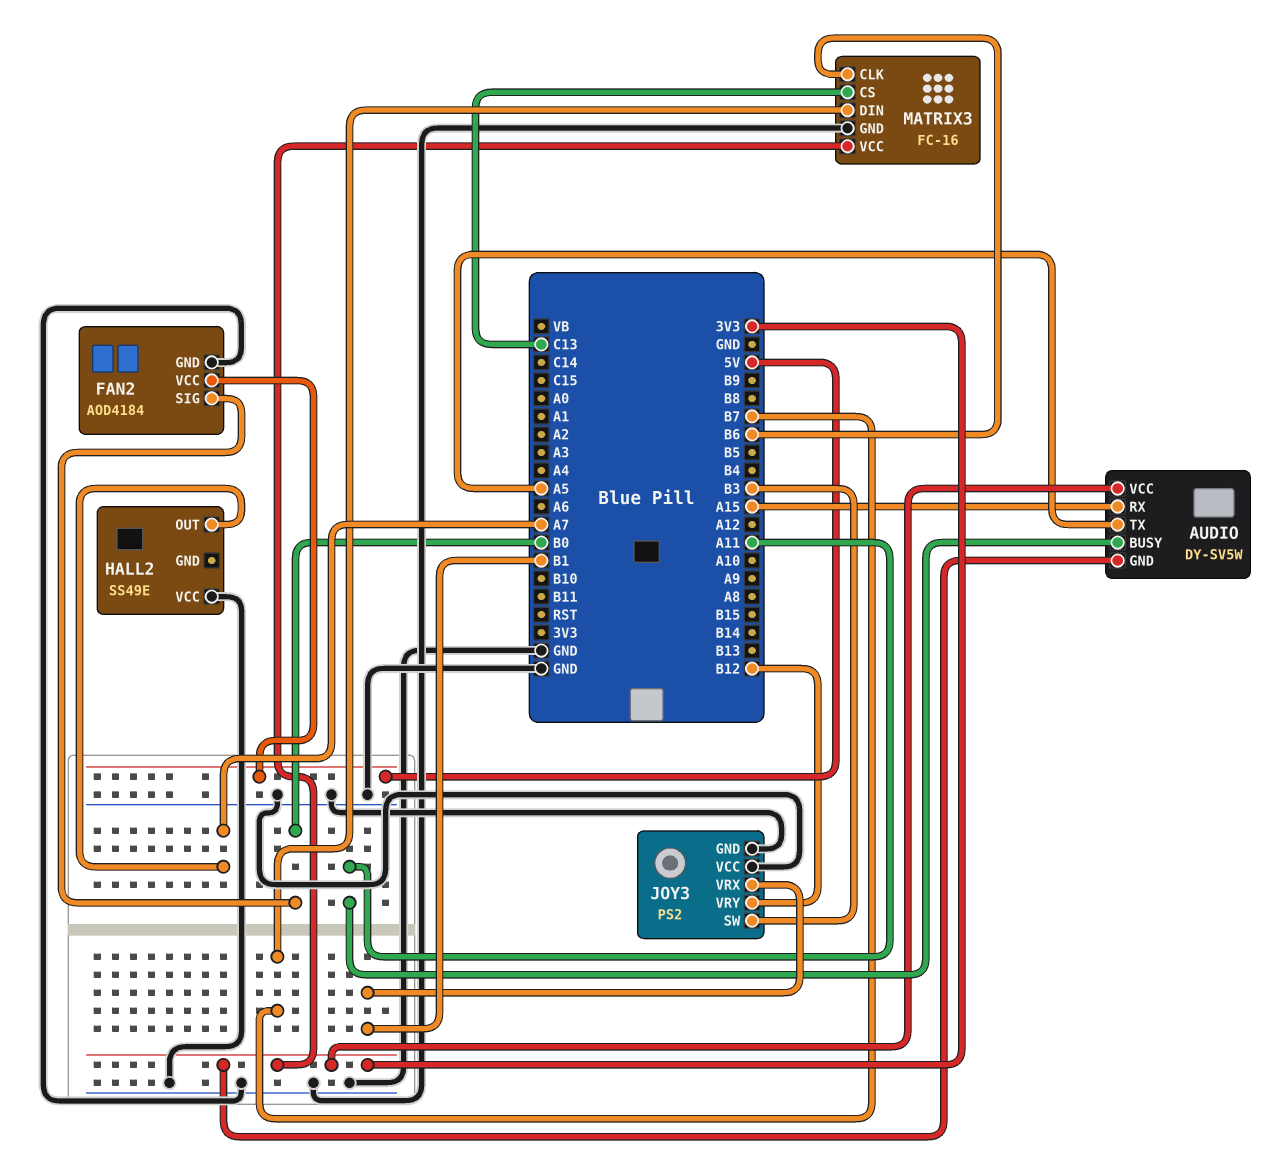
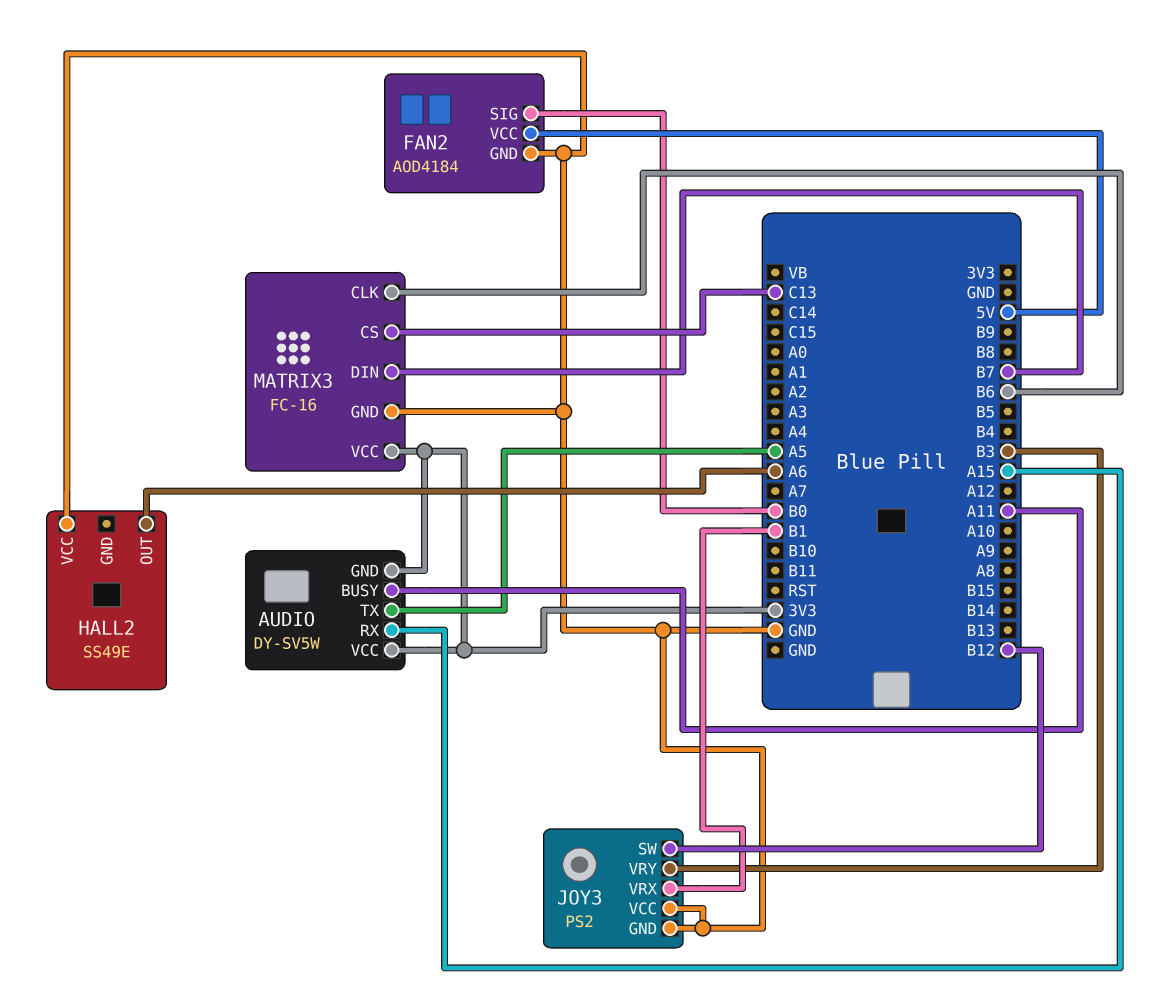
HALL2 pin OUT: A7 -> A6
JOY3 pin SW: B3 -> B12
JOY3 pin VRY: B12 -> B3

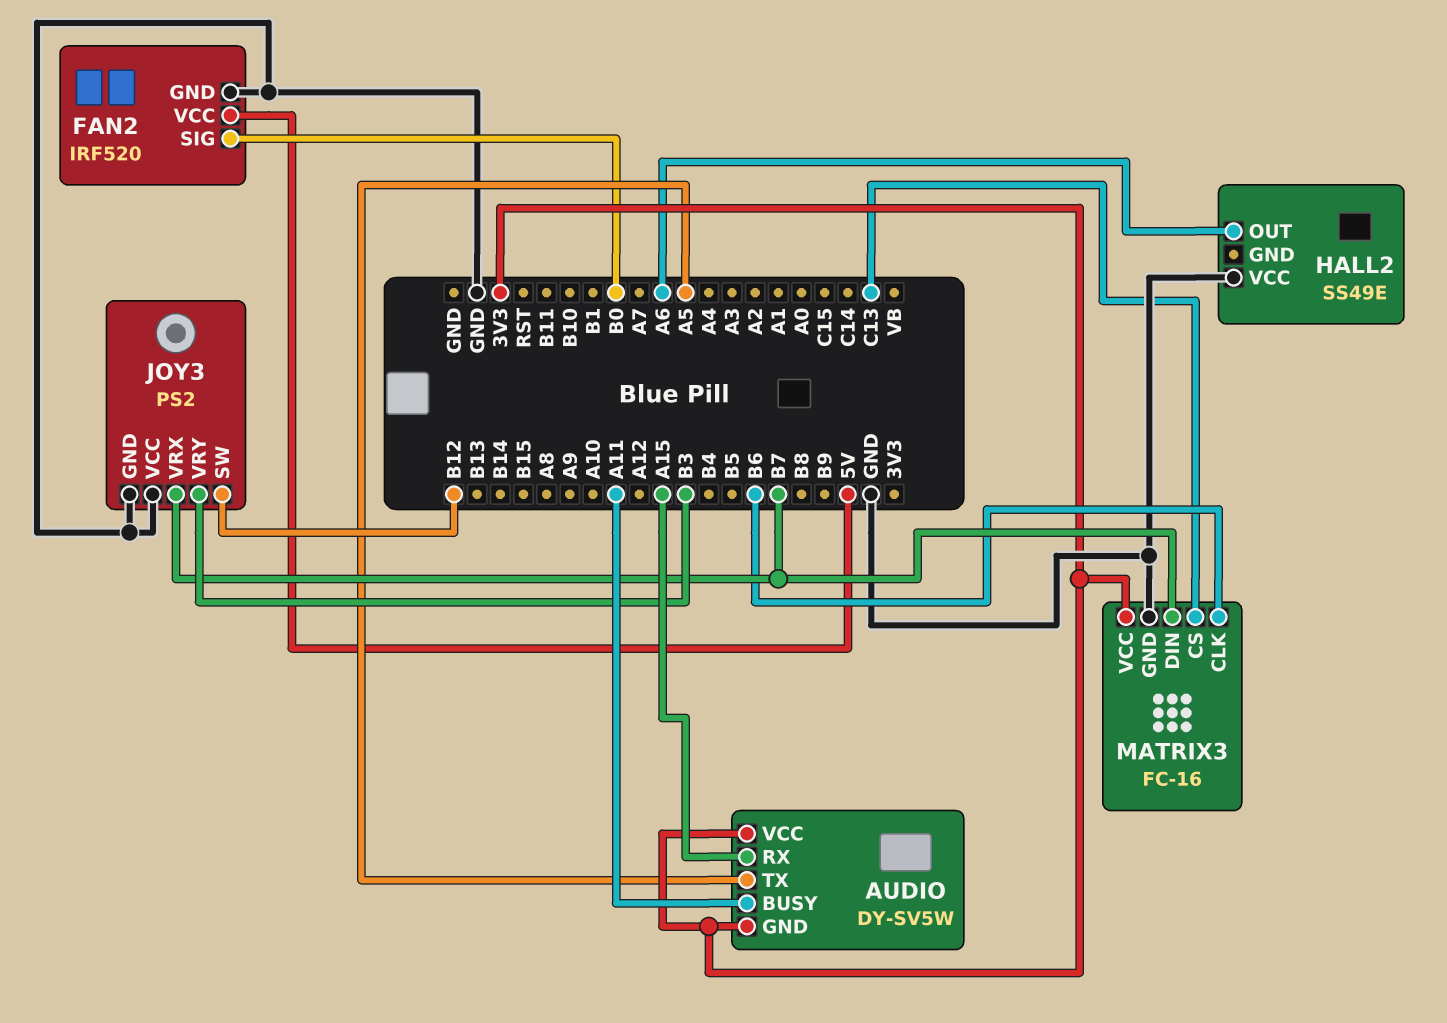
FAN2: AOD4184 -> IRF520
JOY3 pin VRX: B1 -> B7

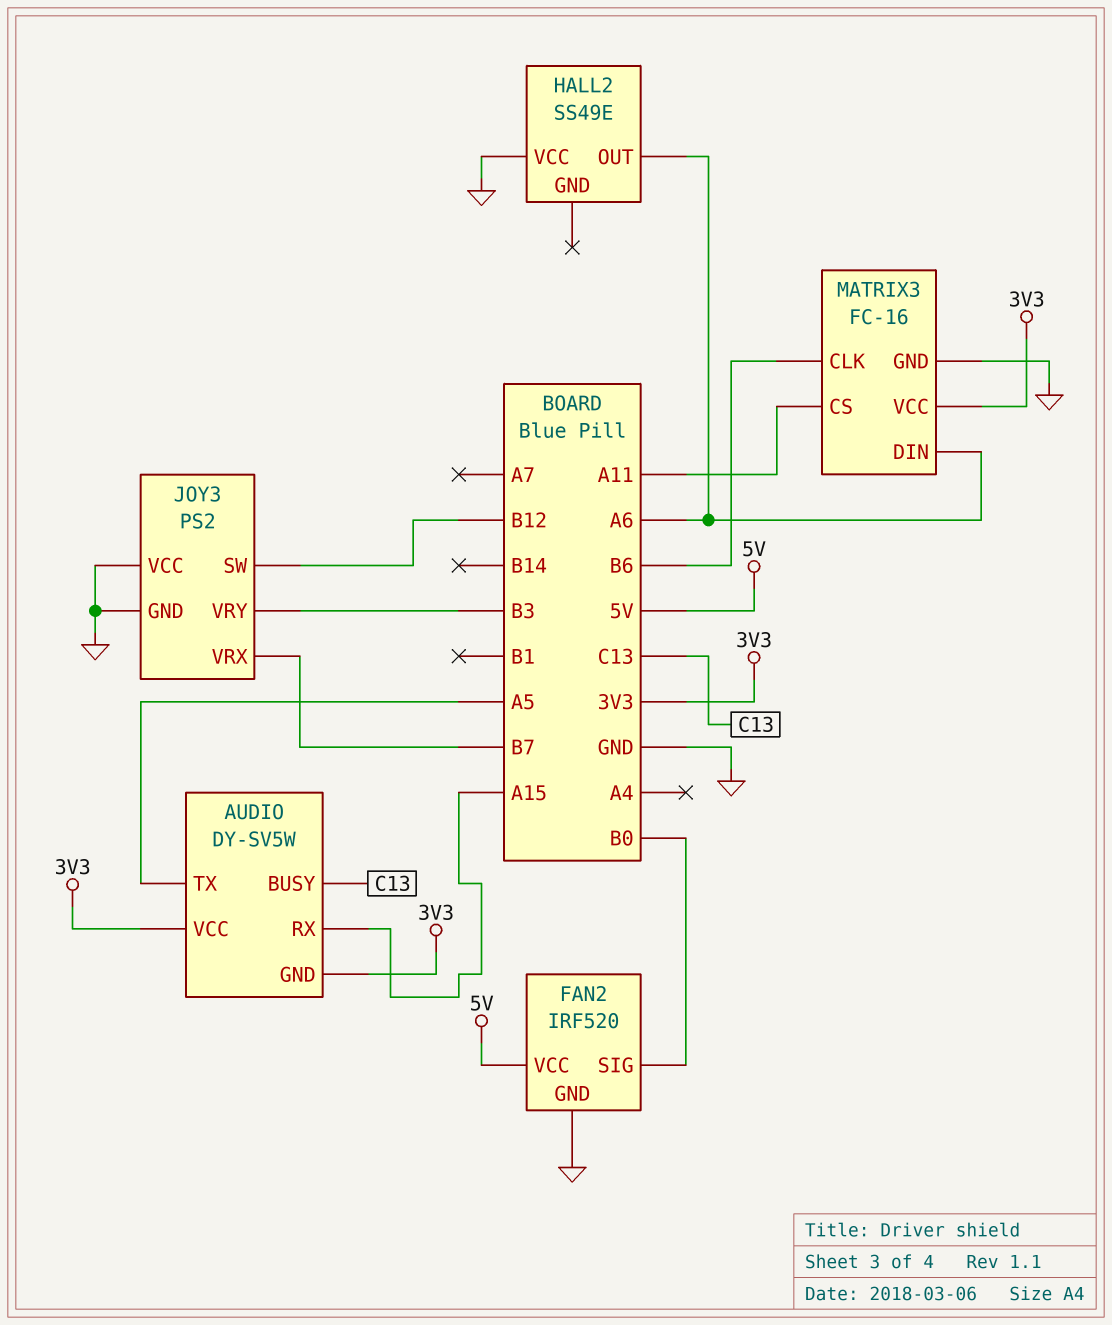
AUDIO pin BUSY: A11 -> C13
MATRIX3 pin CS: C13 -> A11
MATRIX3 pin DIN: B7 -> A6

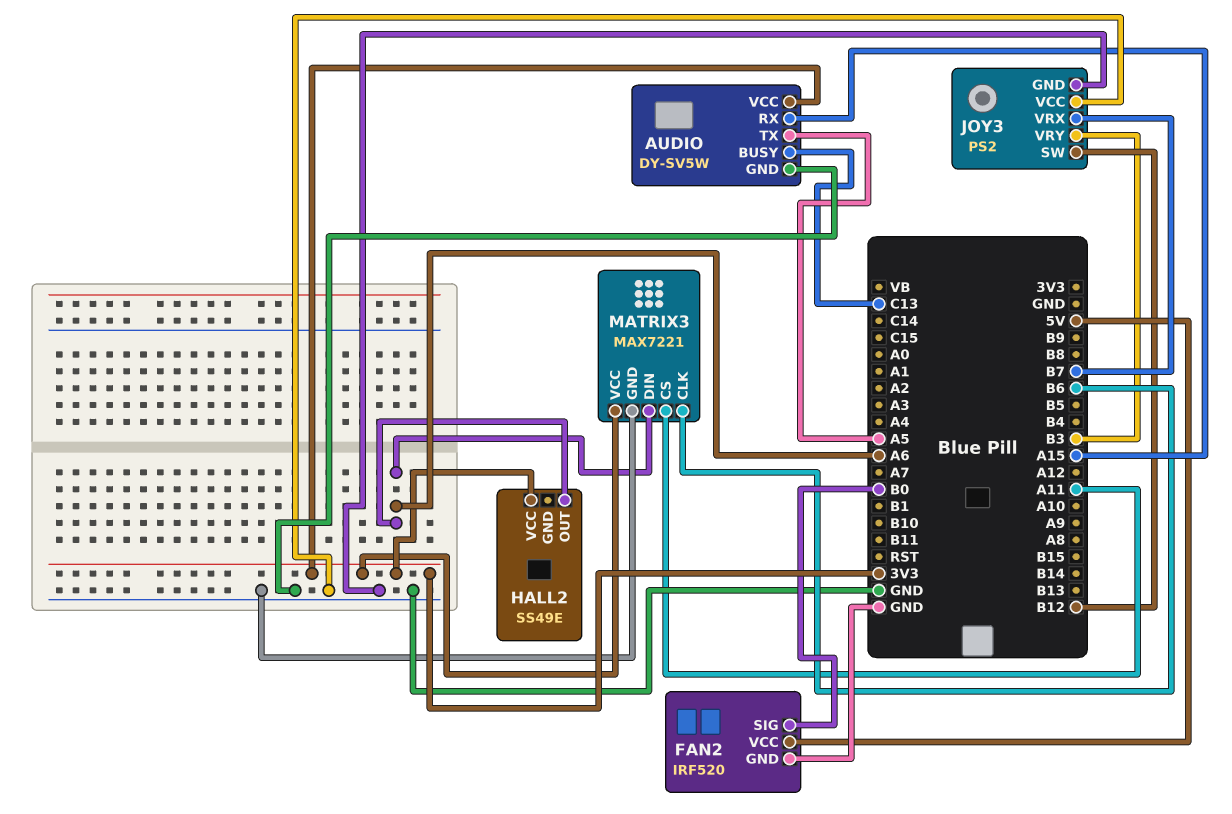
AUDIO pin GND: 3V3 -> GND
HALL2 pin VCC: GND -> 3V3
MATRIX3: FC-16 -> MAX7221

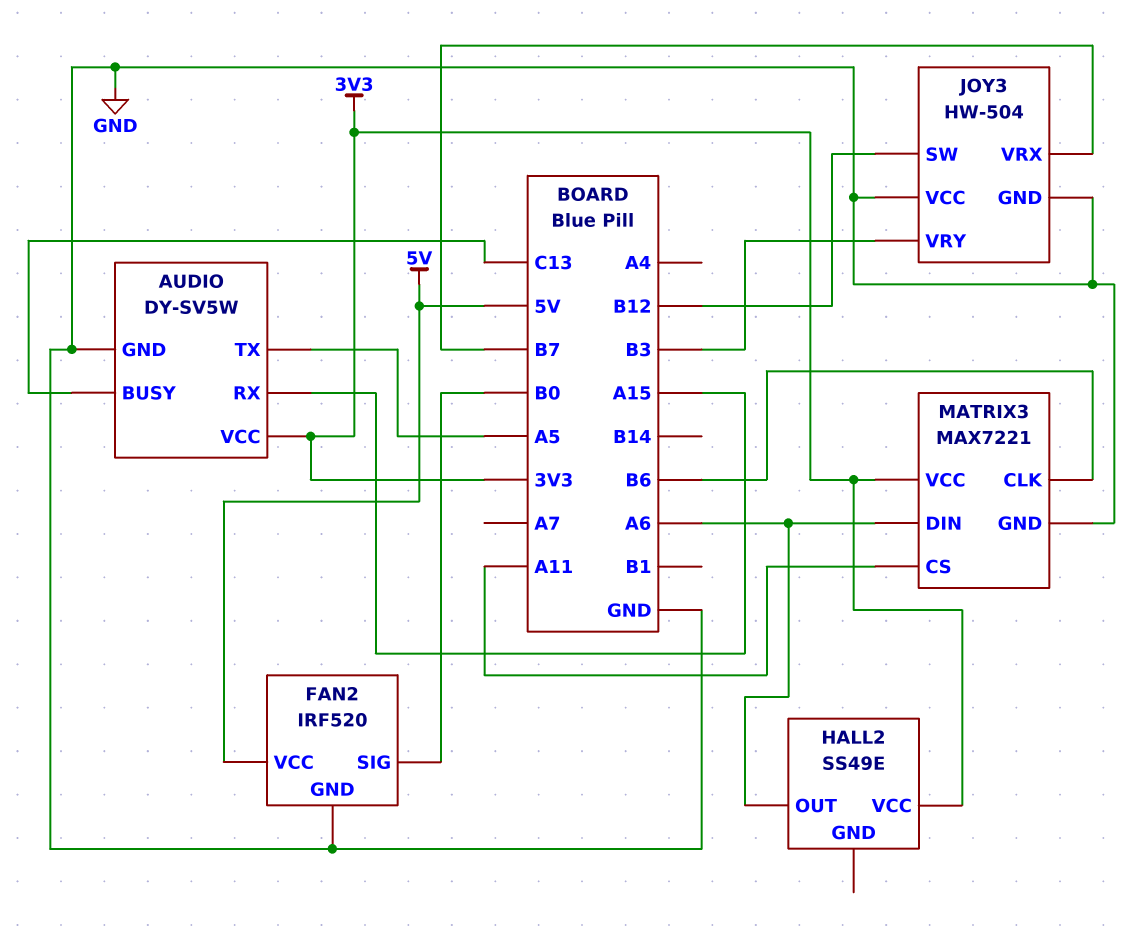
JOY3: PS2 -> HW-504

